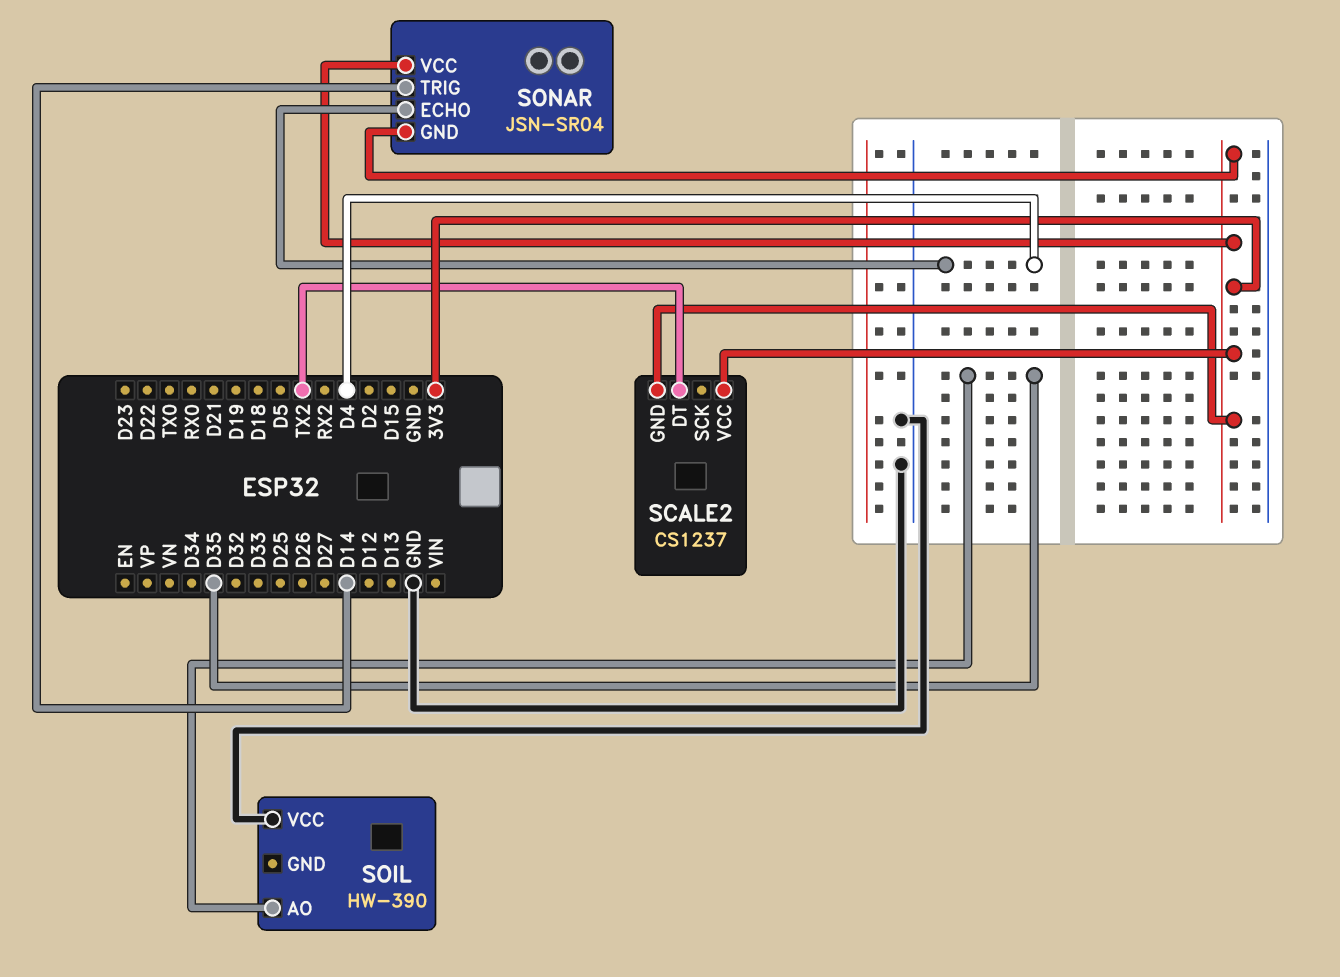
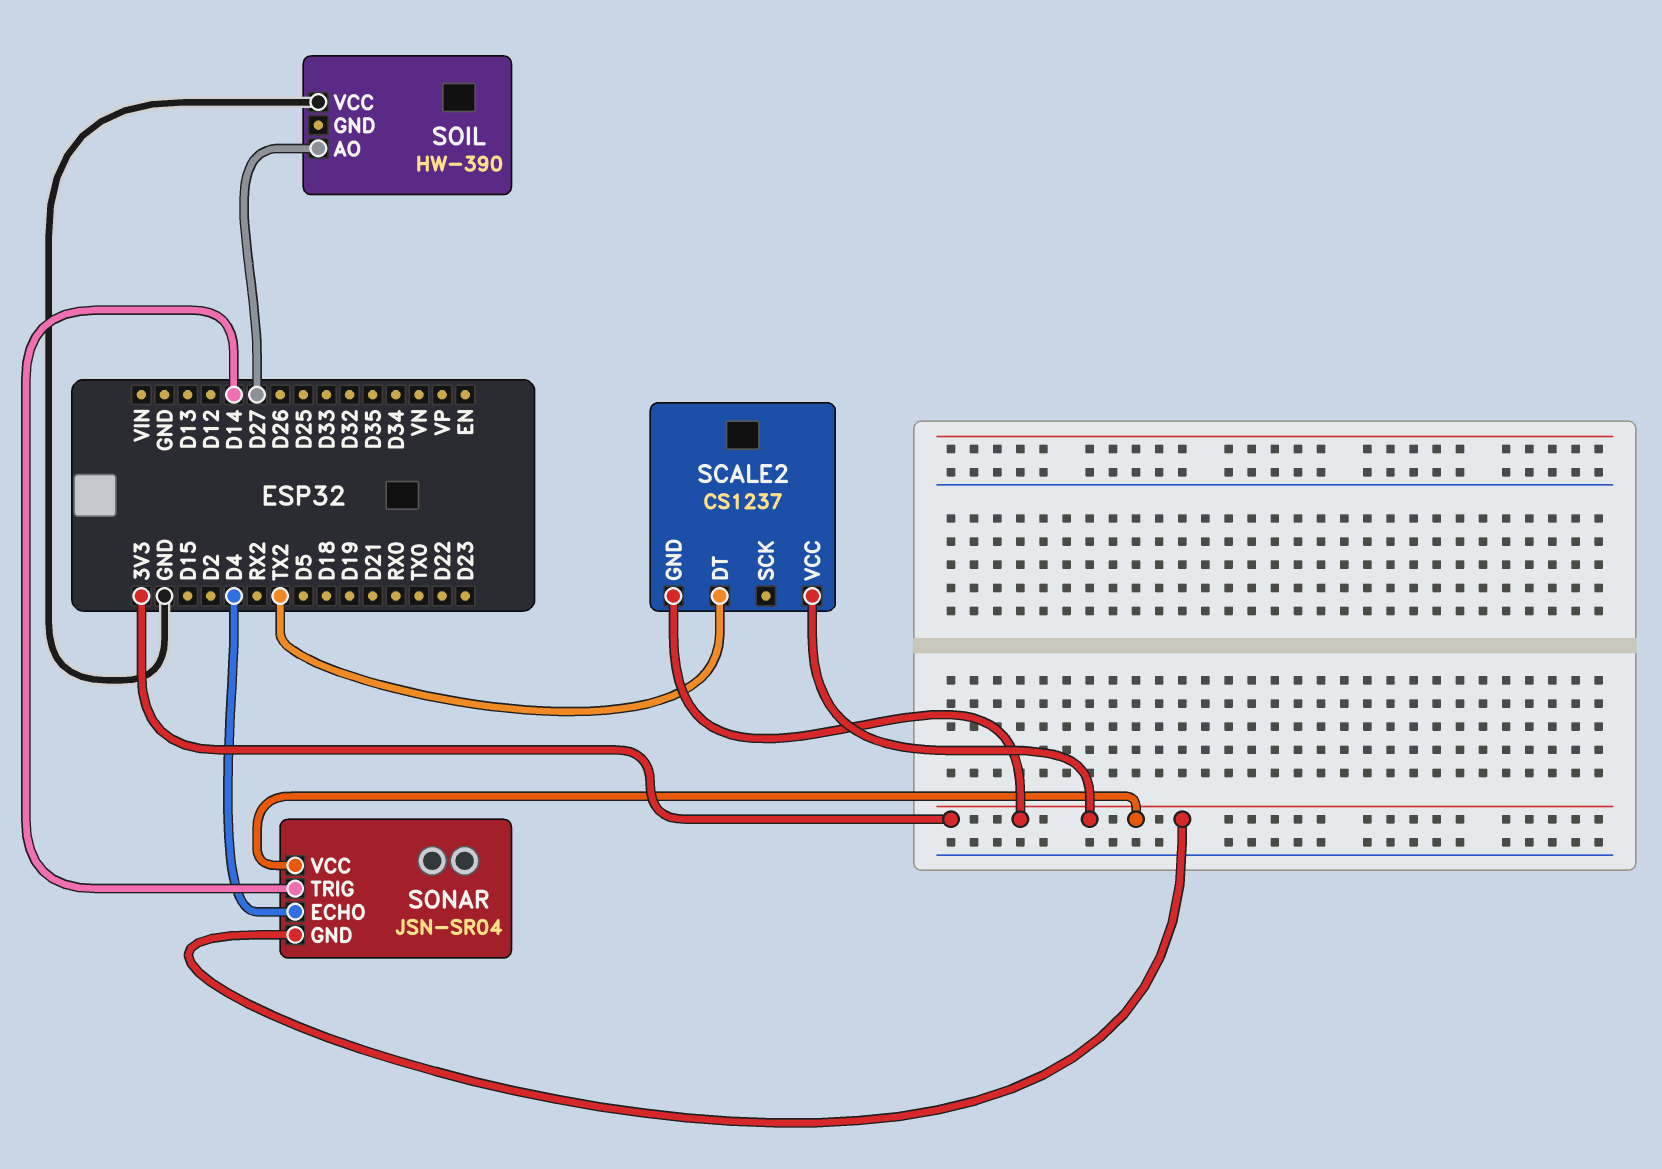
SOIL pin AO: D35 -> D27

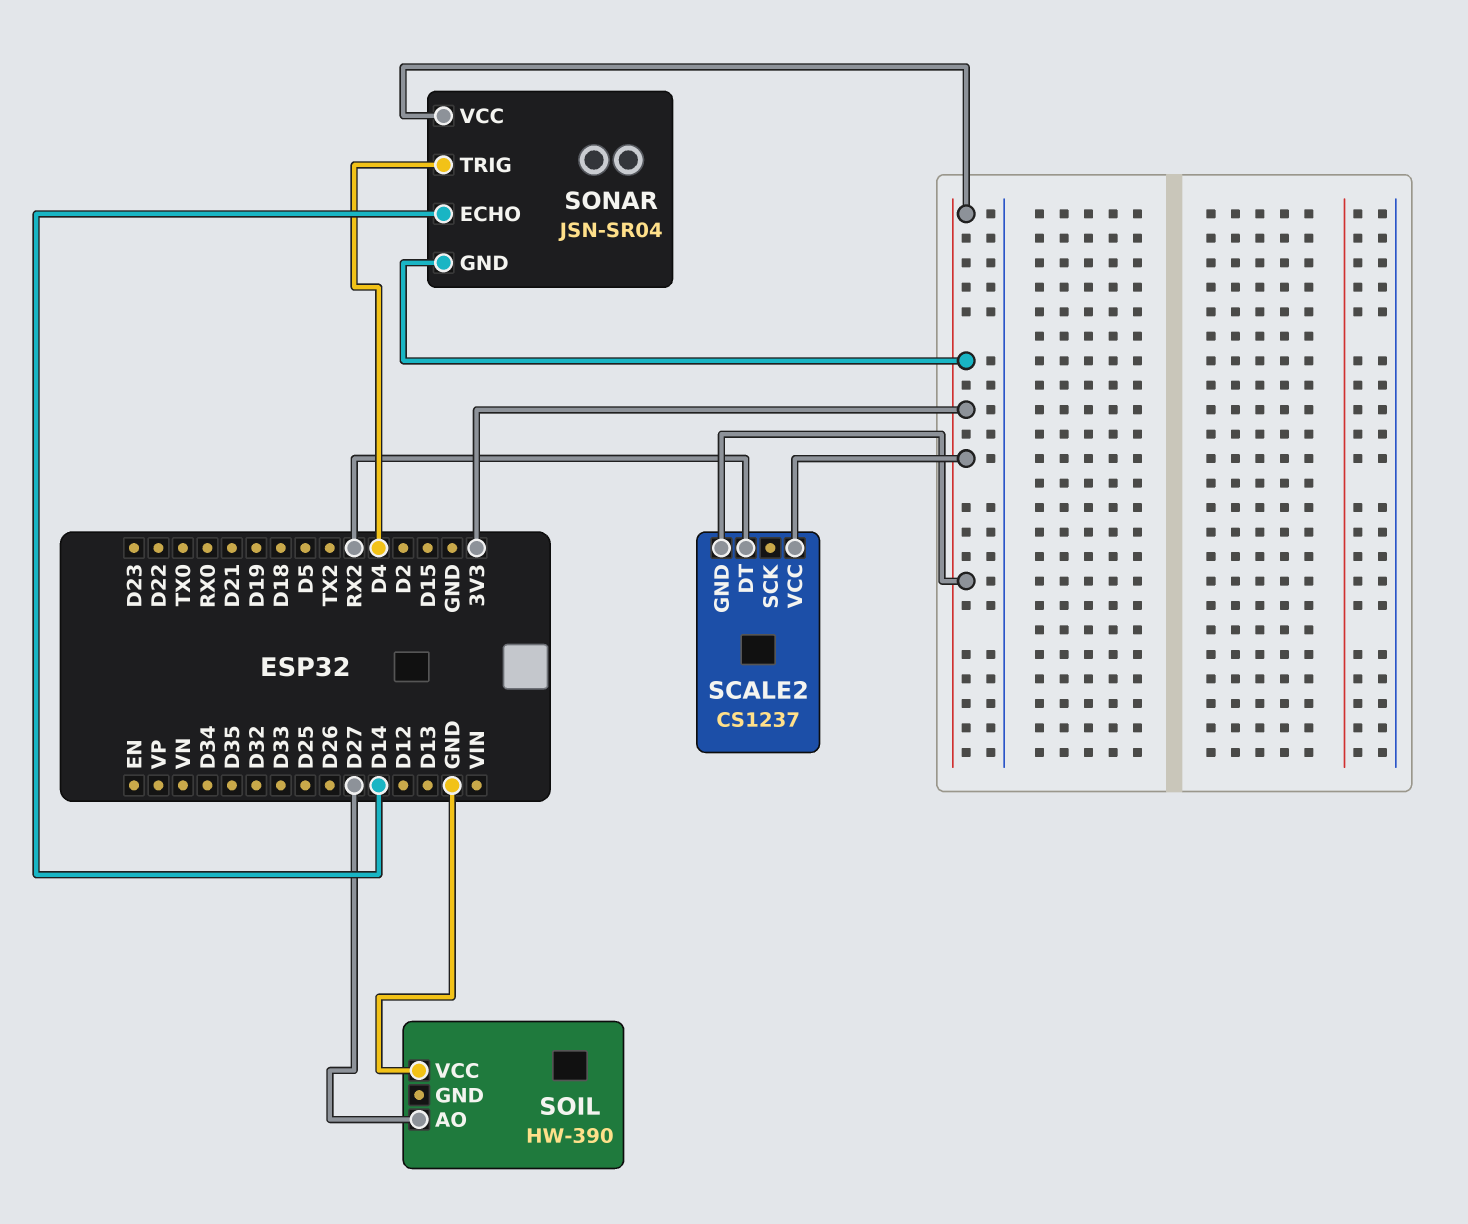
SCALE2 pin DT: TX2 -> RX2
SONAR pin ECHO: D4 -> D14
SONAR pin TRIG: D14 -> D4

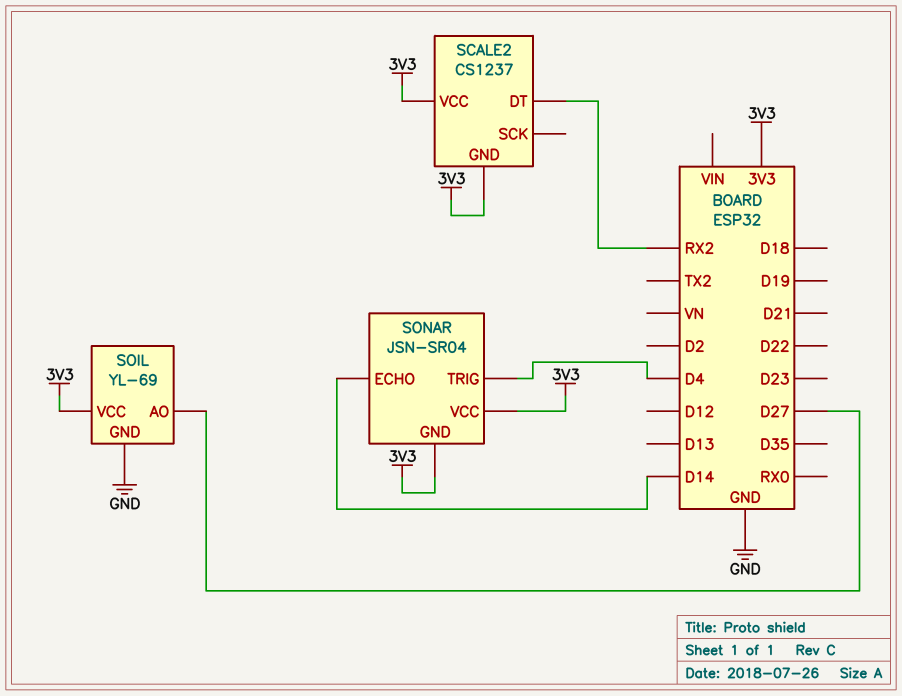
SOIL: HW-390 -> YL-69
SOIL pin GND: none -> GND
SOIL pin VCC: GND -> 3V3

